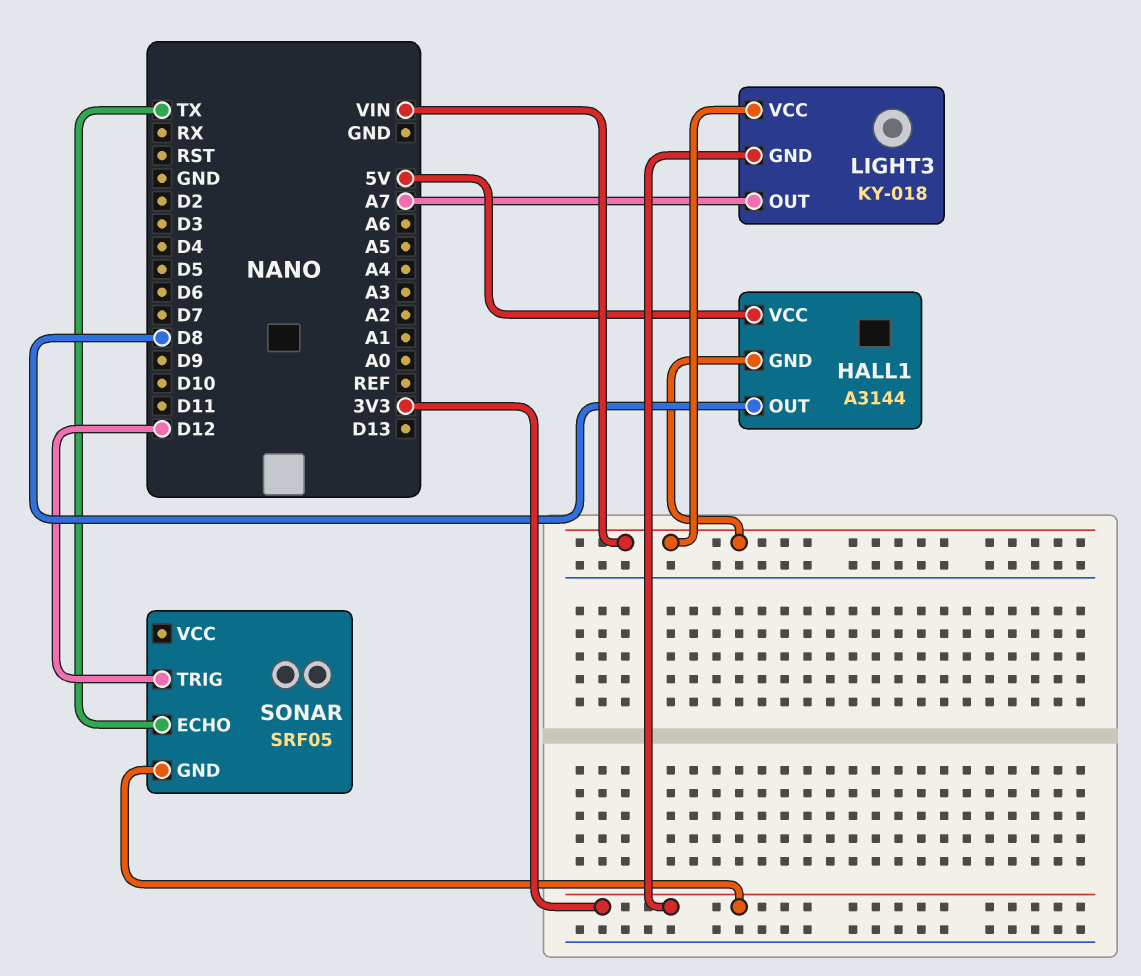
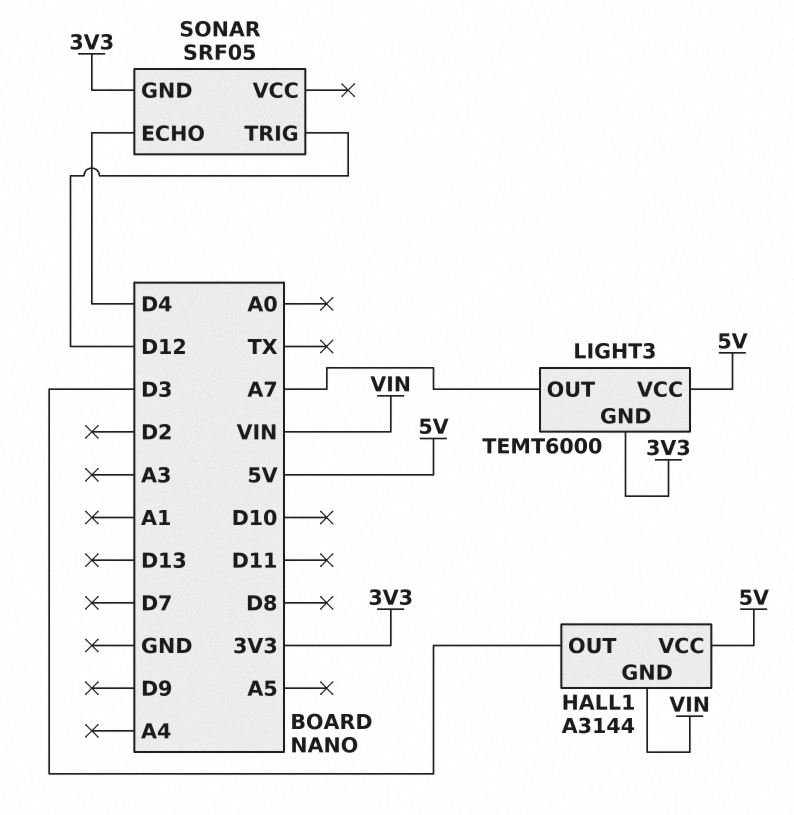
HALL1 pin OUT: D8 -> D3
LIGHT3: KY-018 -> TEMT6000
LIGHT3 pin VCC: VIN -> 5V
SONAR pin ECHO: TX -> D4

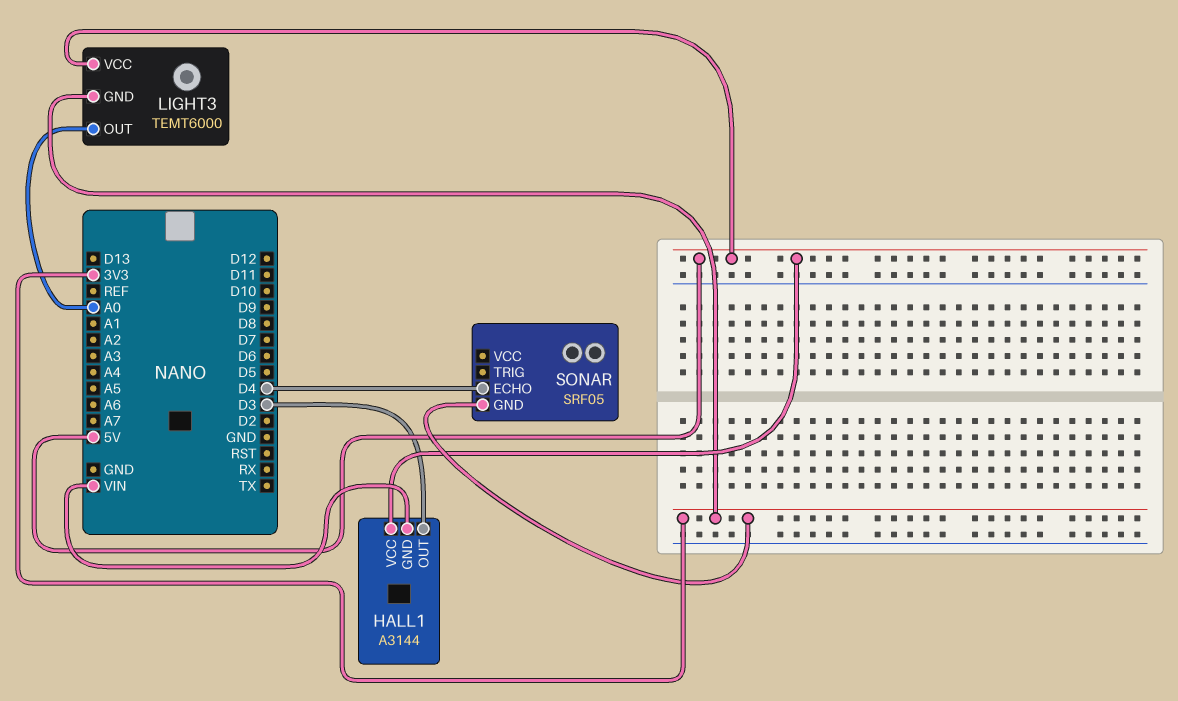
LIGHT3 pin OUT: A7 -> A0
SONAR pin TRIG: D12 -> none

